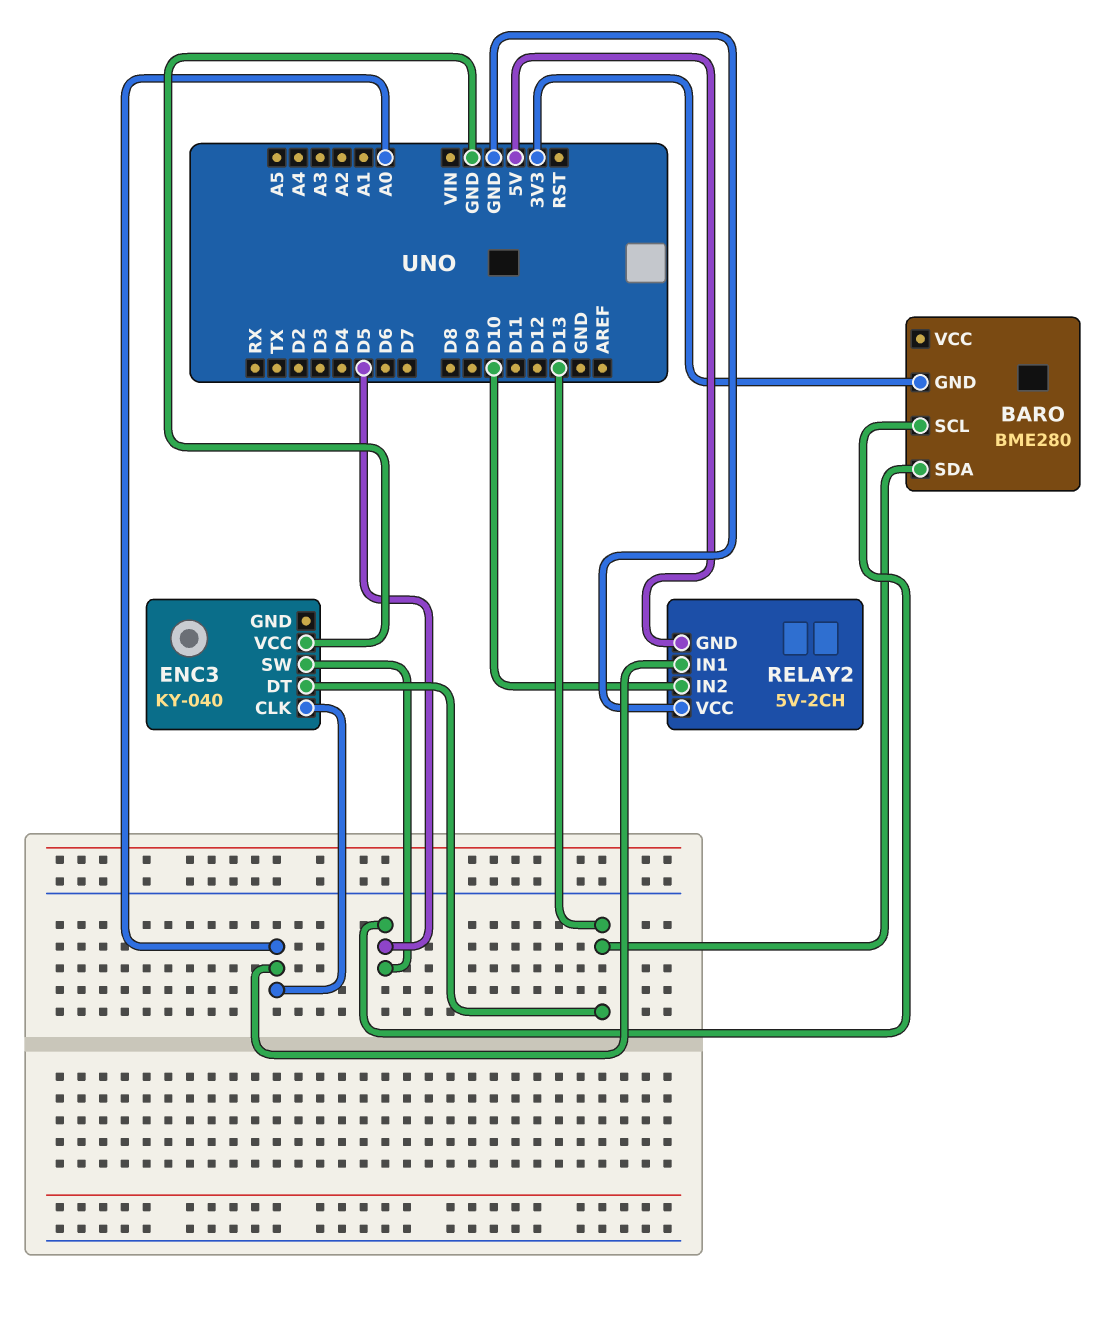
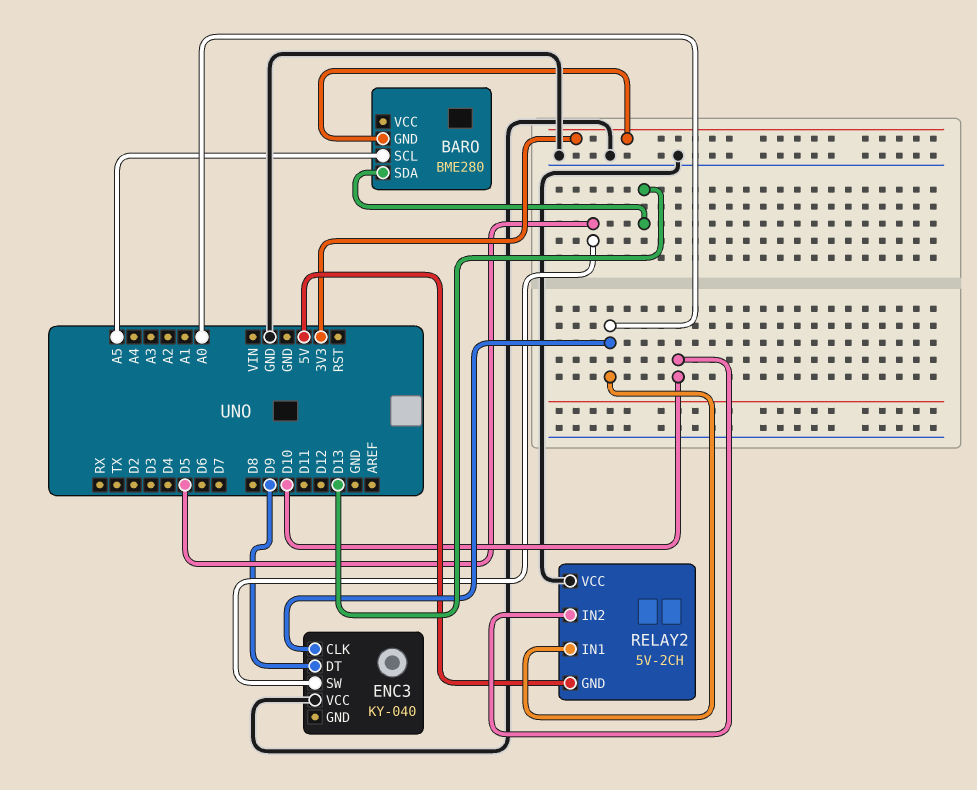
BARO pin SCL: D5 -> A5
ENC3 pin DT: D13 -> D9

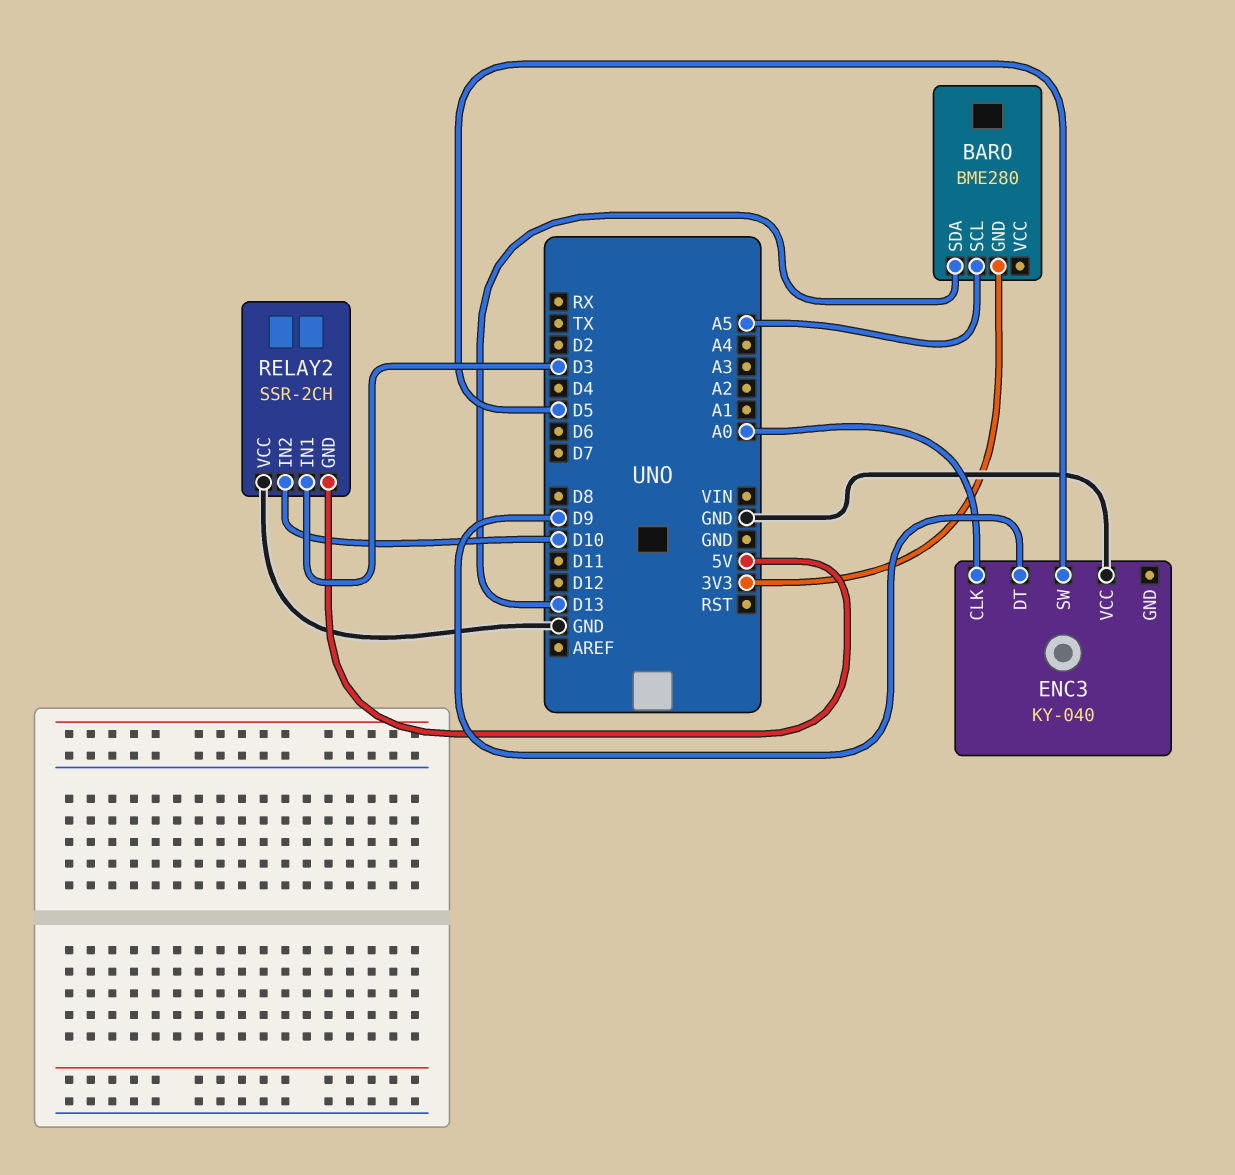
RELAY2: 5V-2CH -> SSR-2CH
RELAY2 pin IN1: A0 -> D3

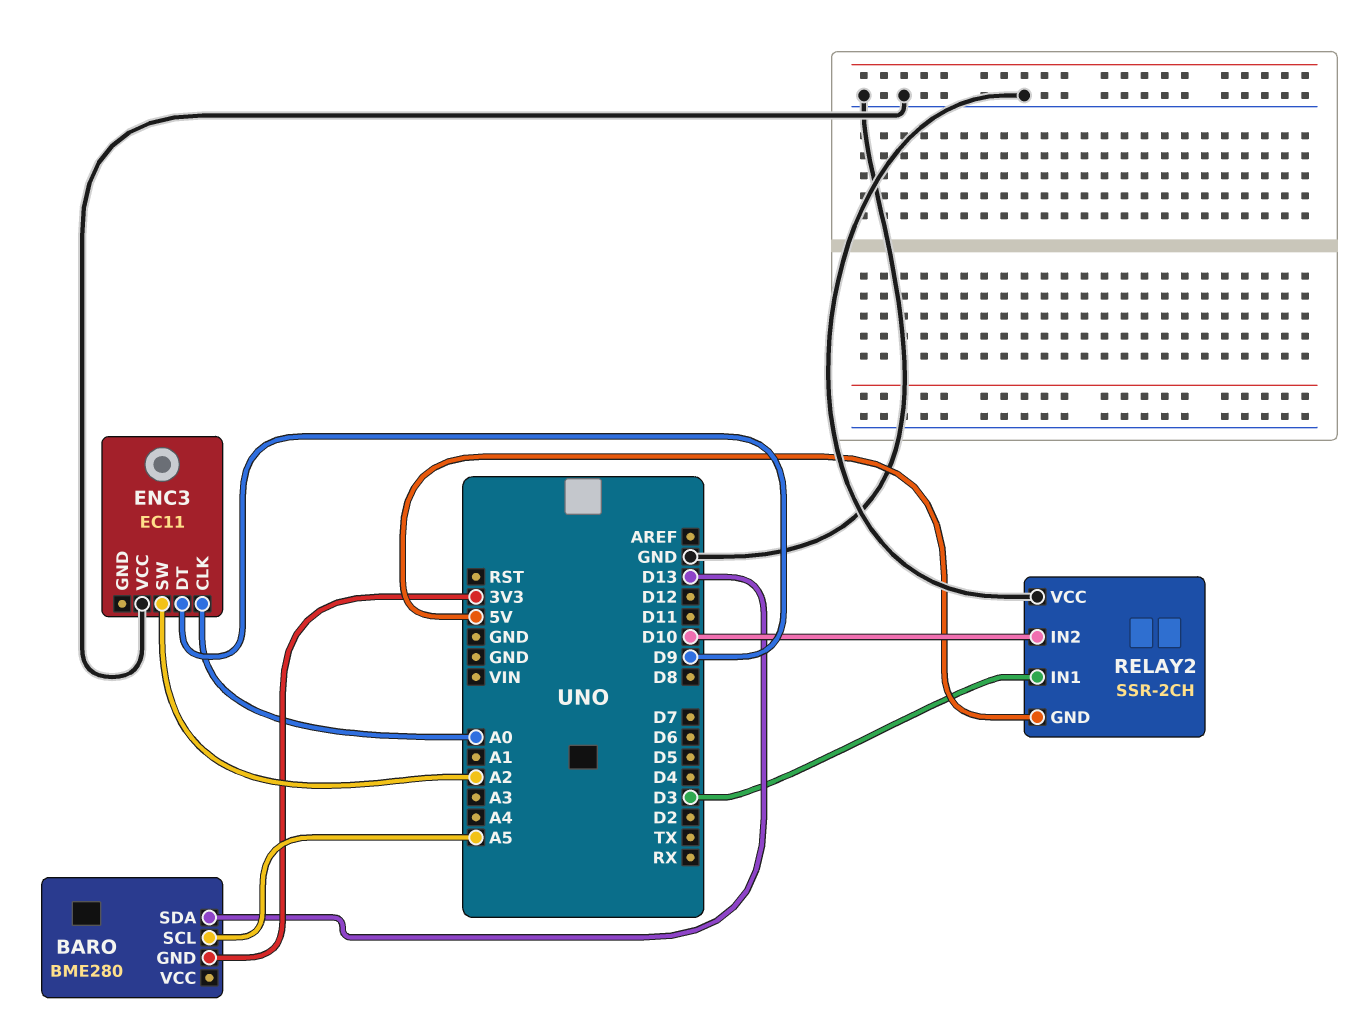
ENC3: KY-040 -> EC11
ENC3 pin SW: D5 -> A2

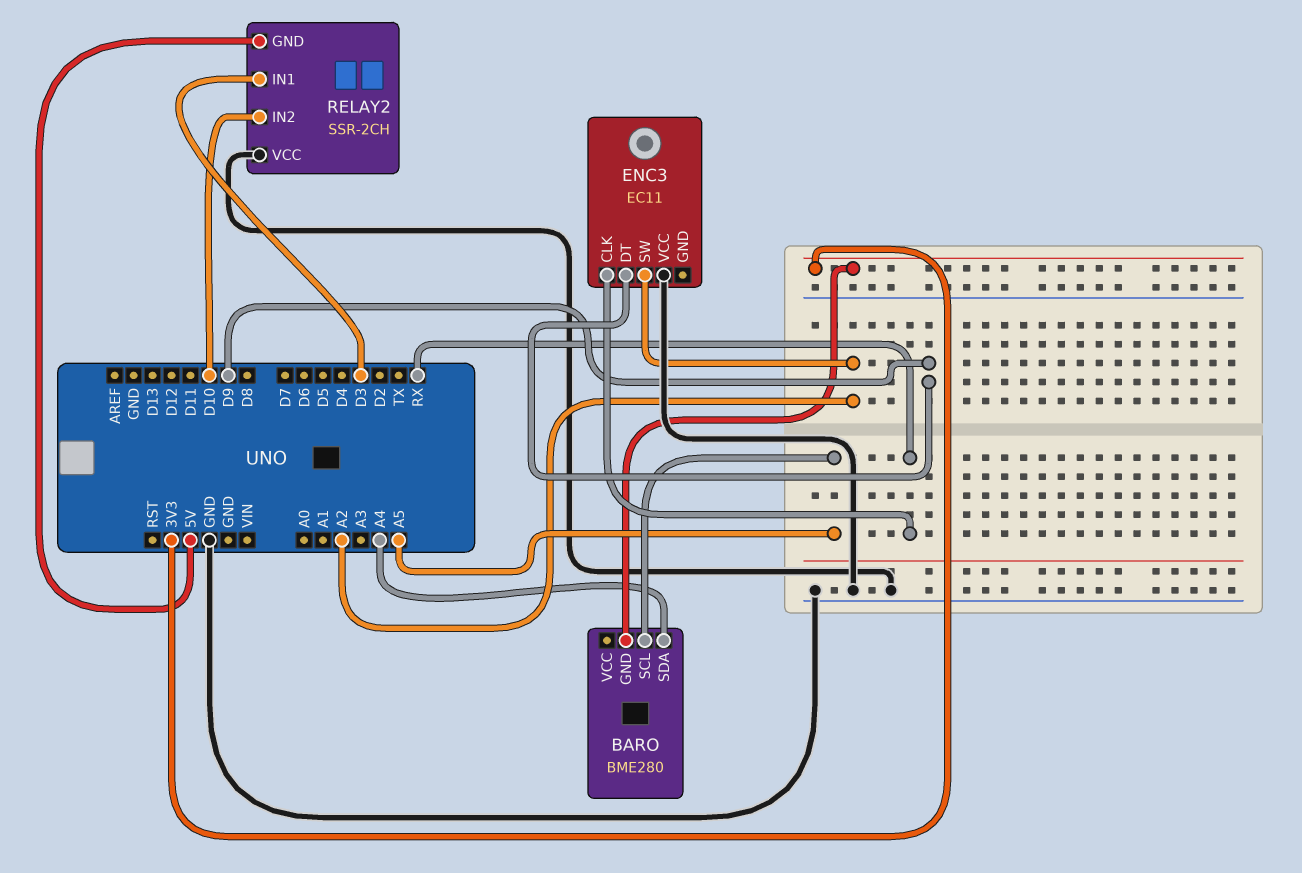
BARO pin SDA: D13 -> A4
ENC3 pin CLK: A0 -> RX

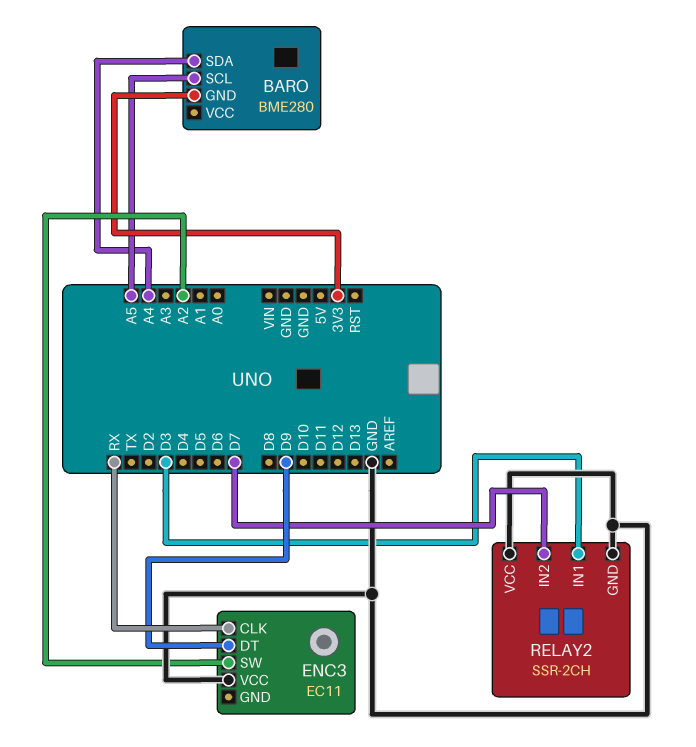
RELAY2 pin GND: 5V -> GND
RELAY2 pin IN2: D10 -> D7

